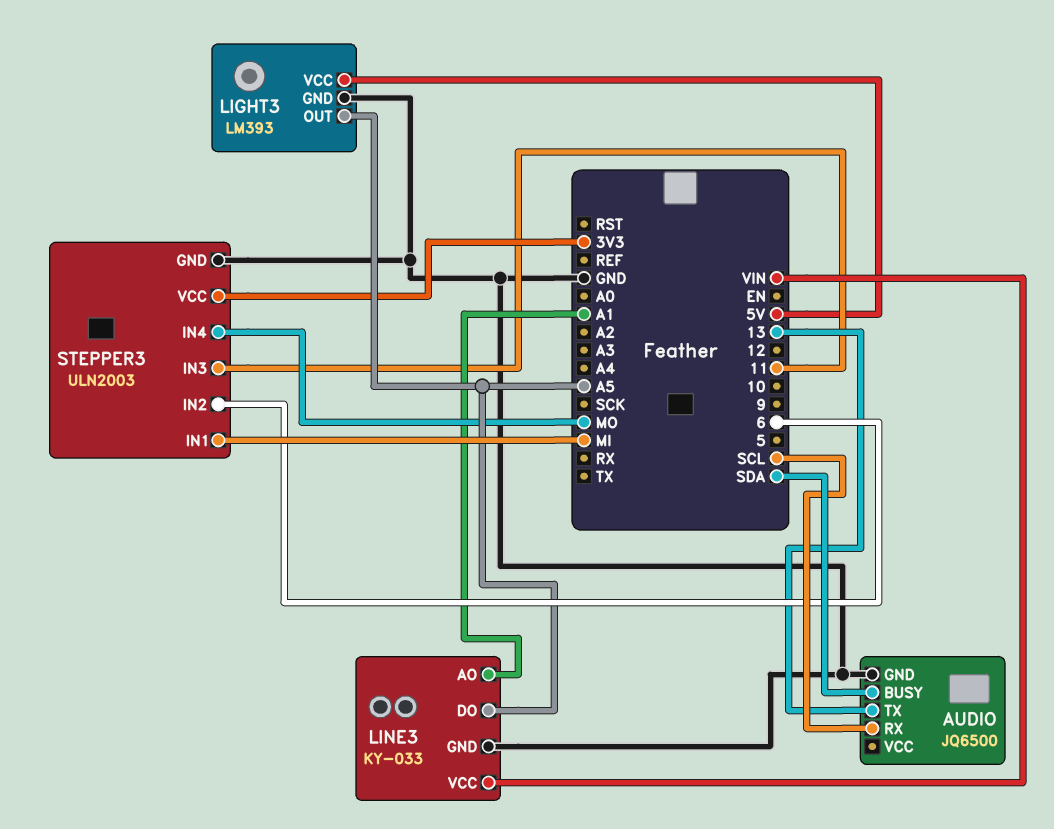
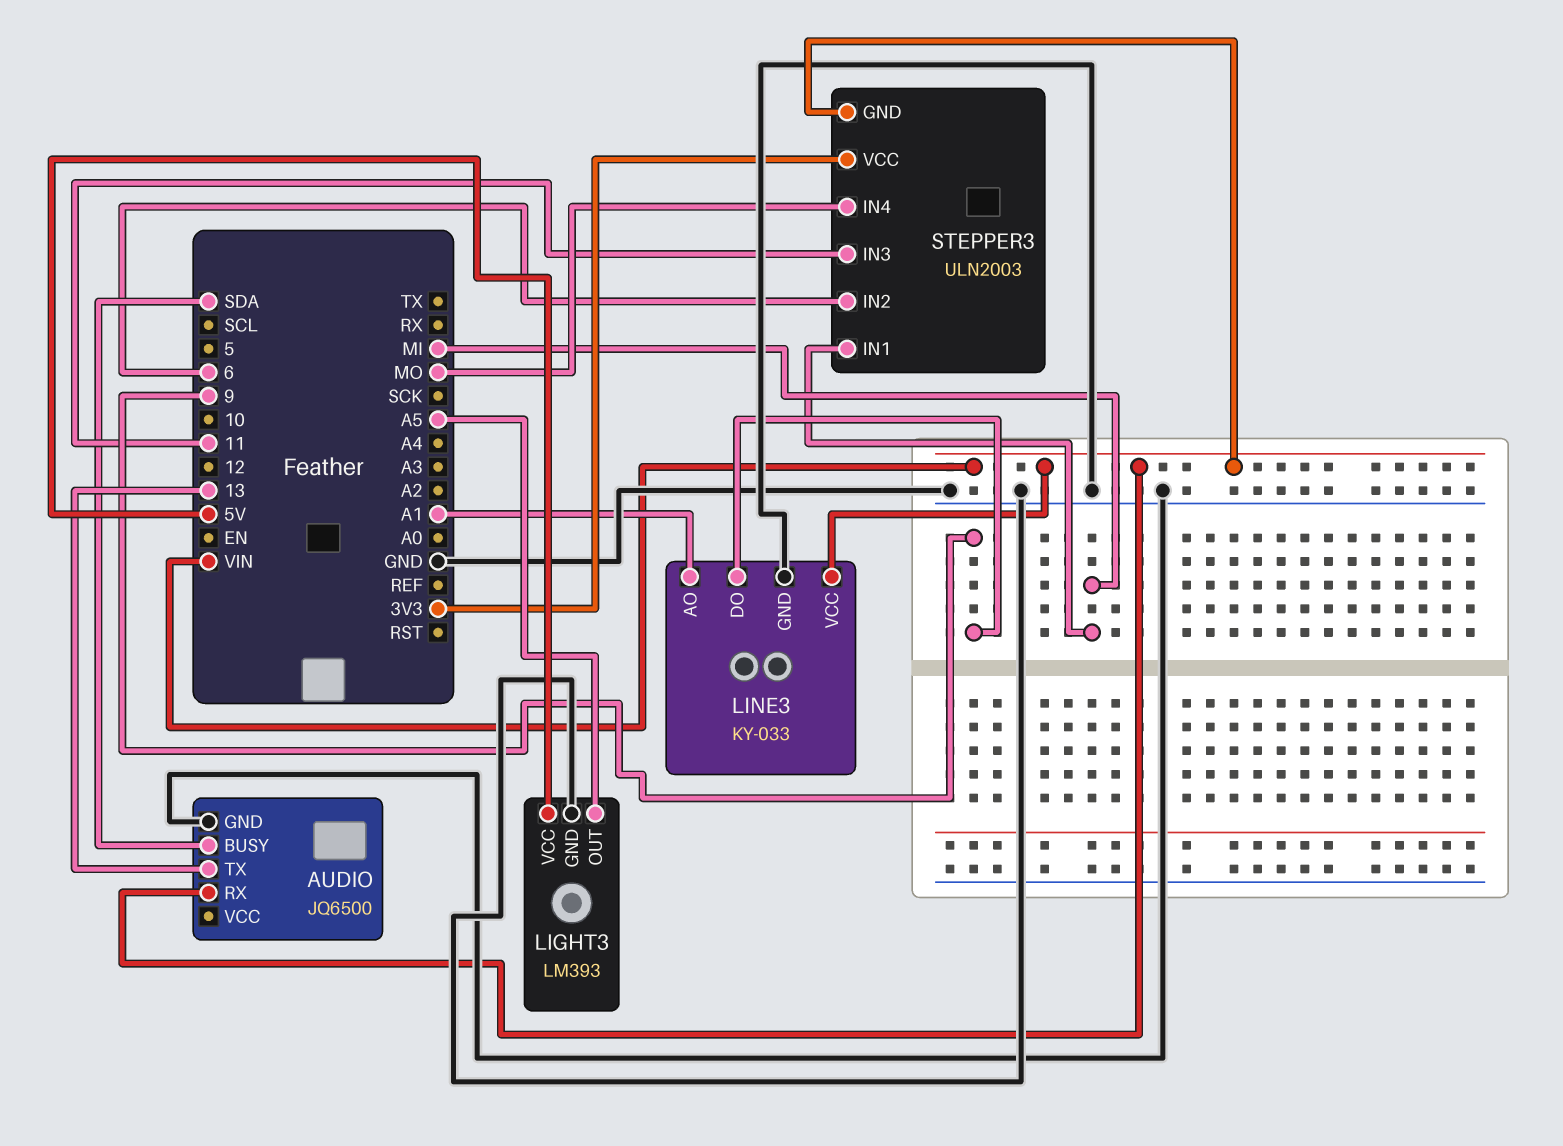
AUDIO pin RX: SCL -> VIN
LINE3 pin DO: A5 -> 9
STEPPER3 pin GND: GND -> VIN

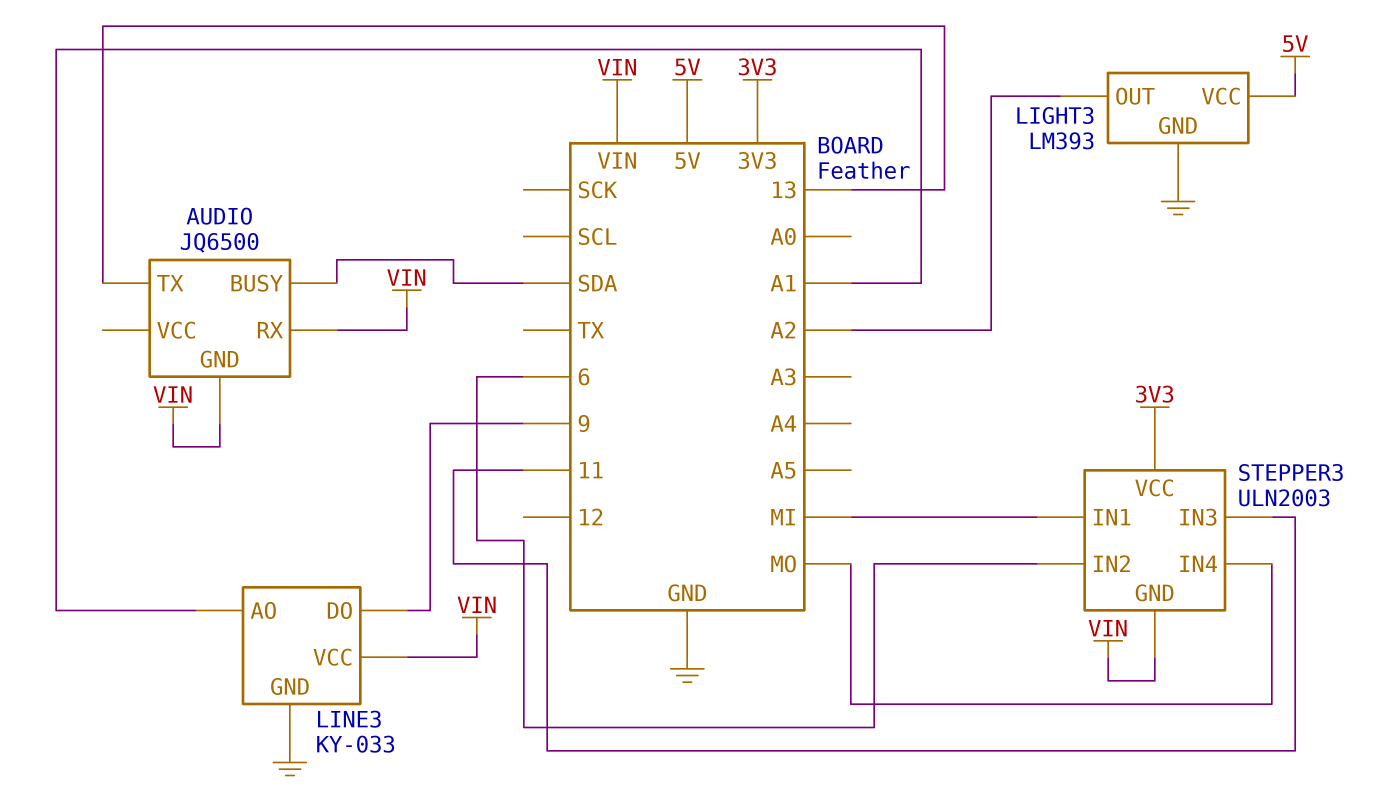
AUDIO pin GND: GND -> VIN
LIGHT3 pin OUT: A5 -> A2

